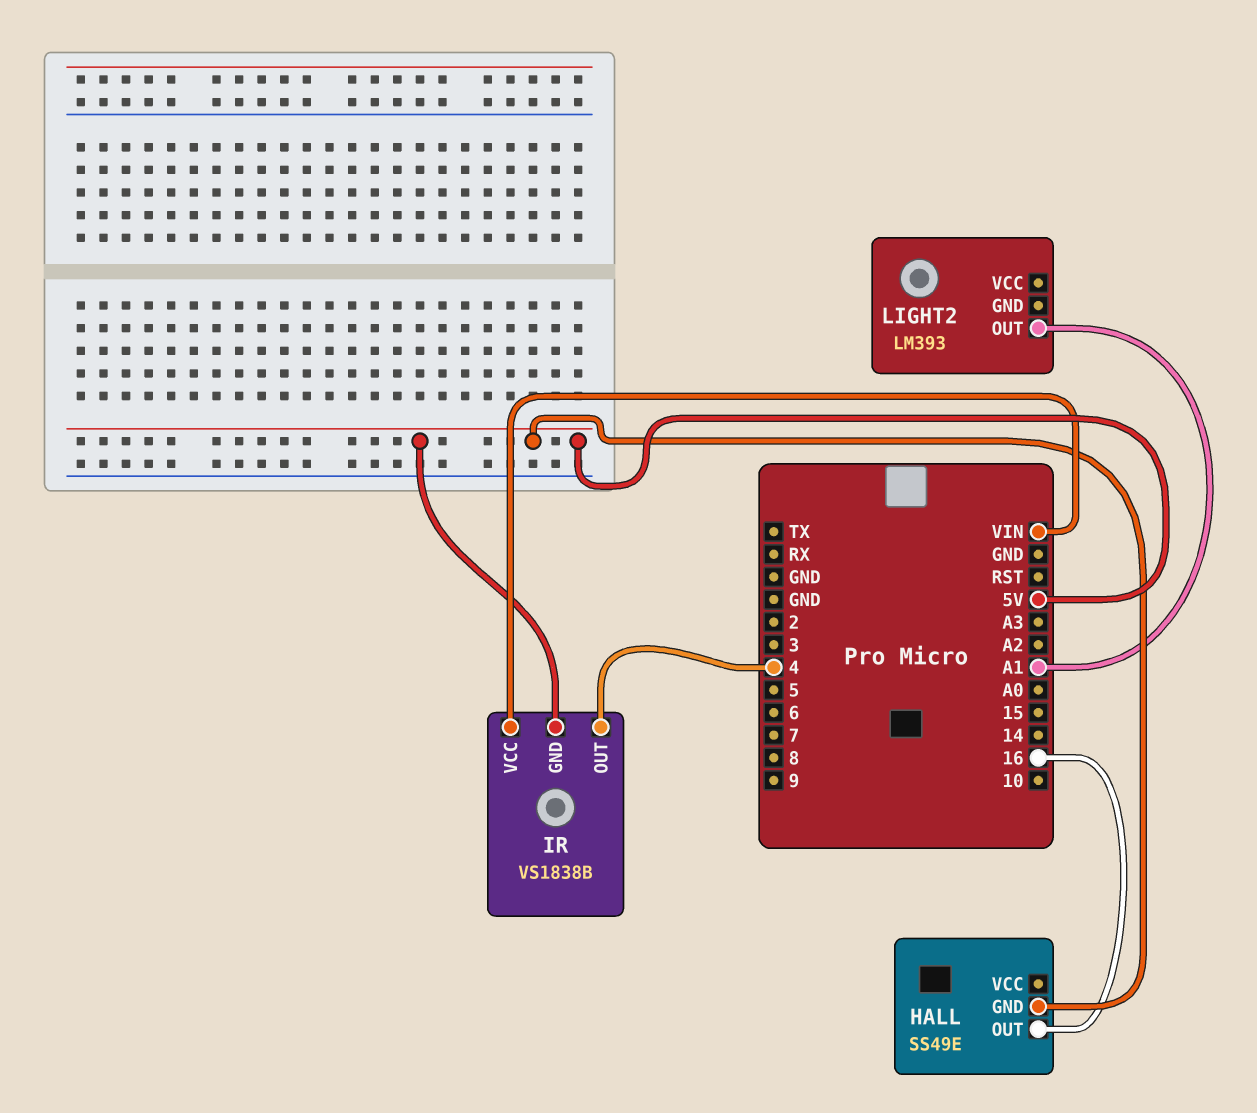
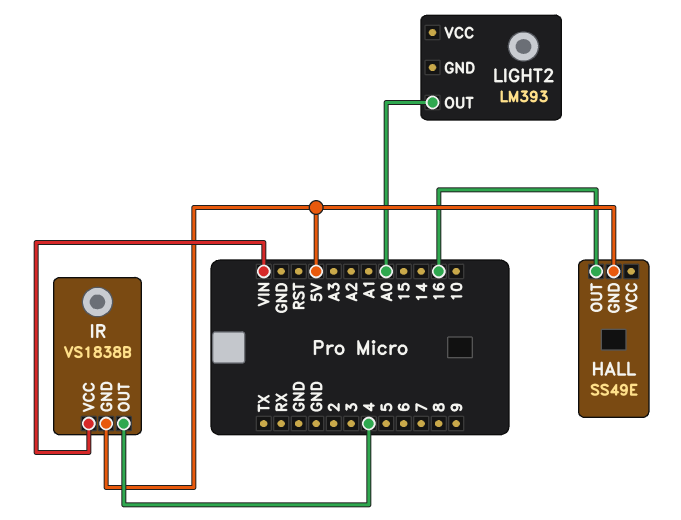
LIGHT2 pin OUT: A1 -> A0

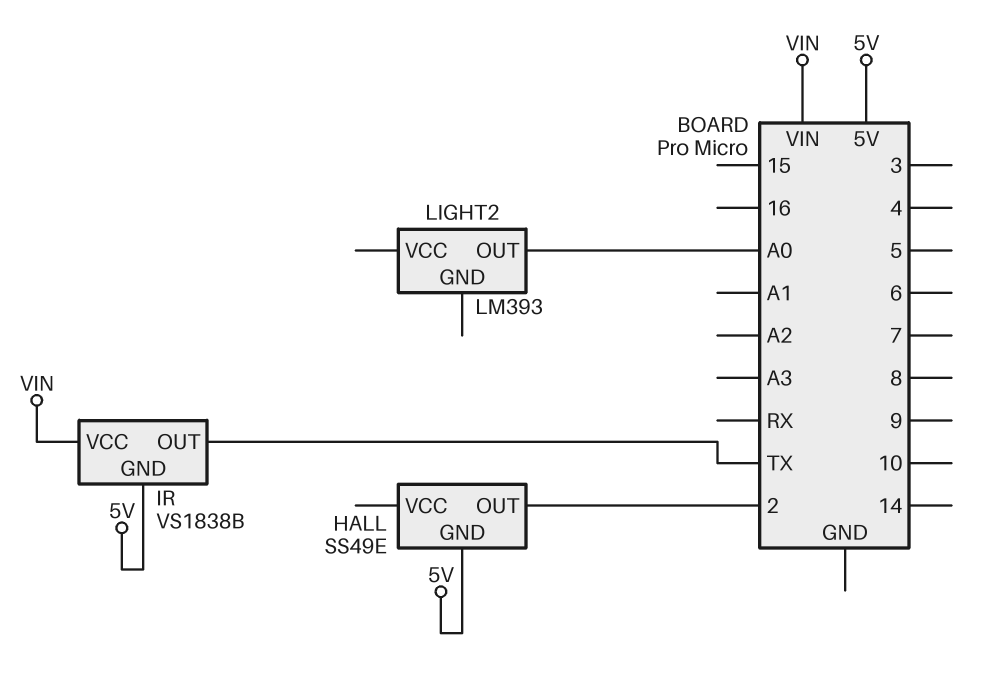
HALL pin OUT: 16 -> 2
IR pin OUT: 4 -> TX

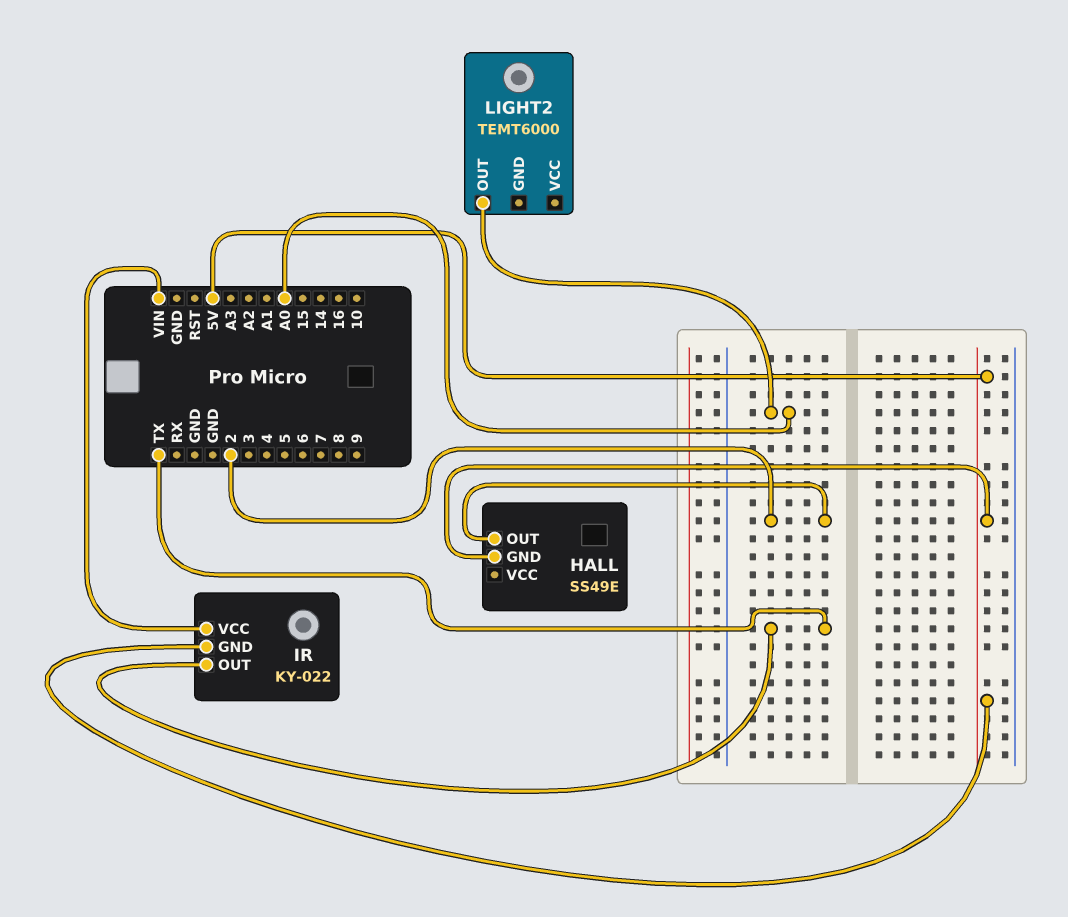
IR: VS1838B -> KY-022
LIGHT2: LM393 -> TEMT6000

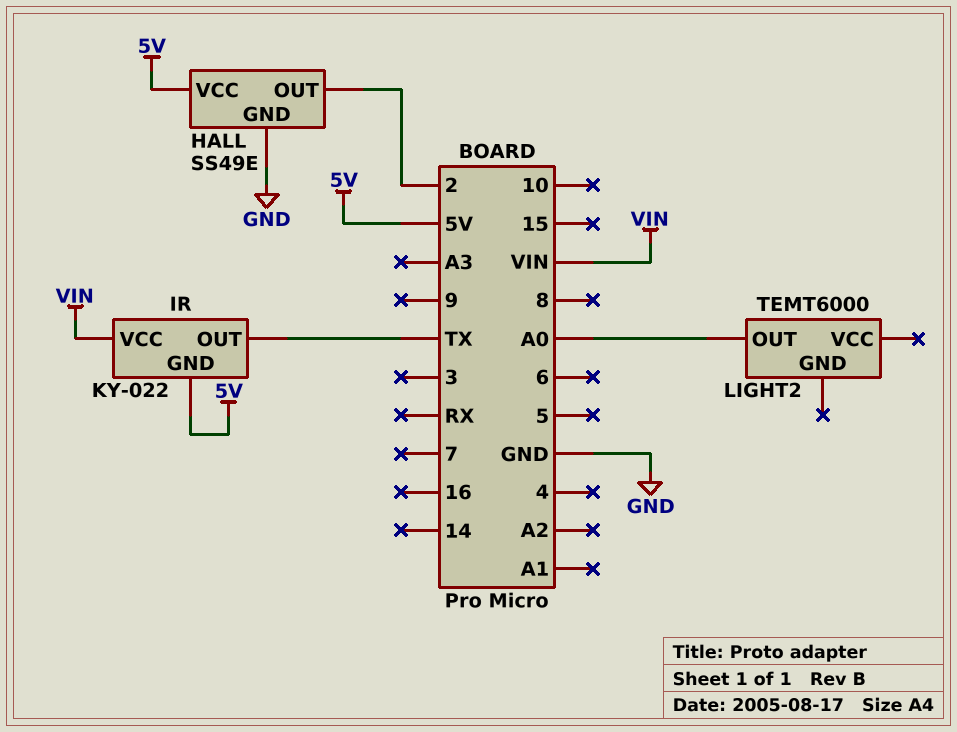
HALL pin GND: 5V -> GND
HALL pin VCC: none -> 5V

